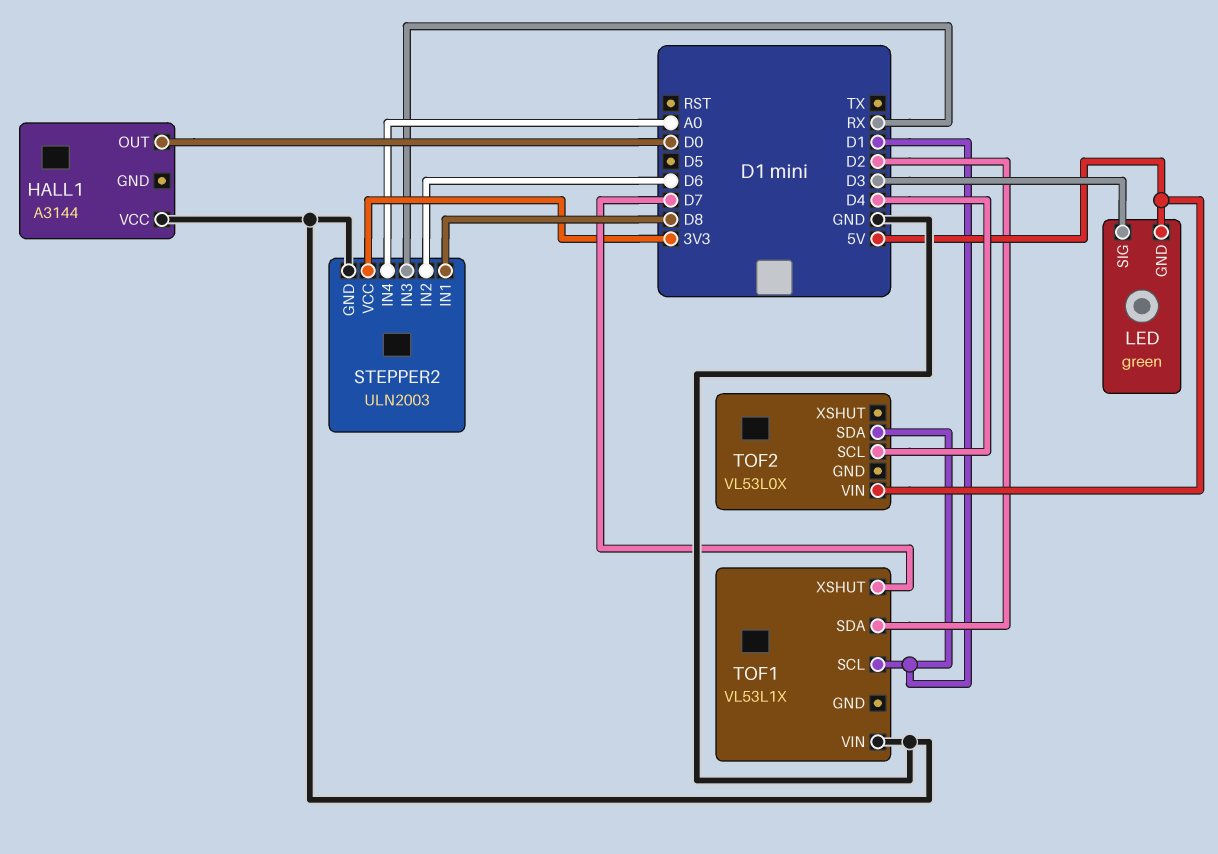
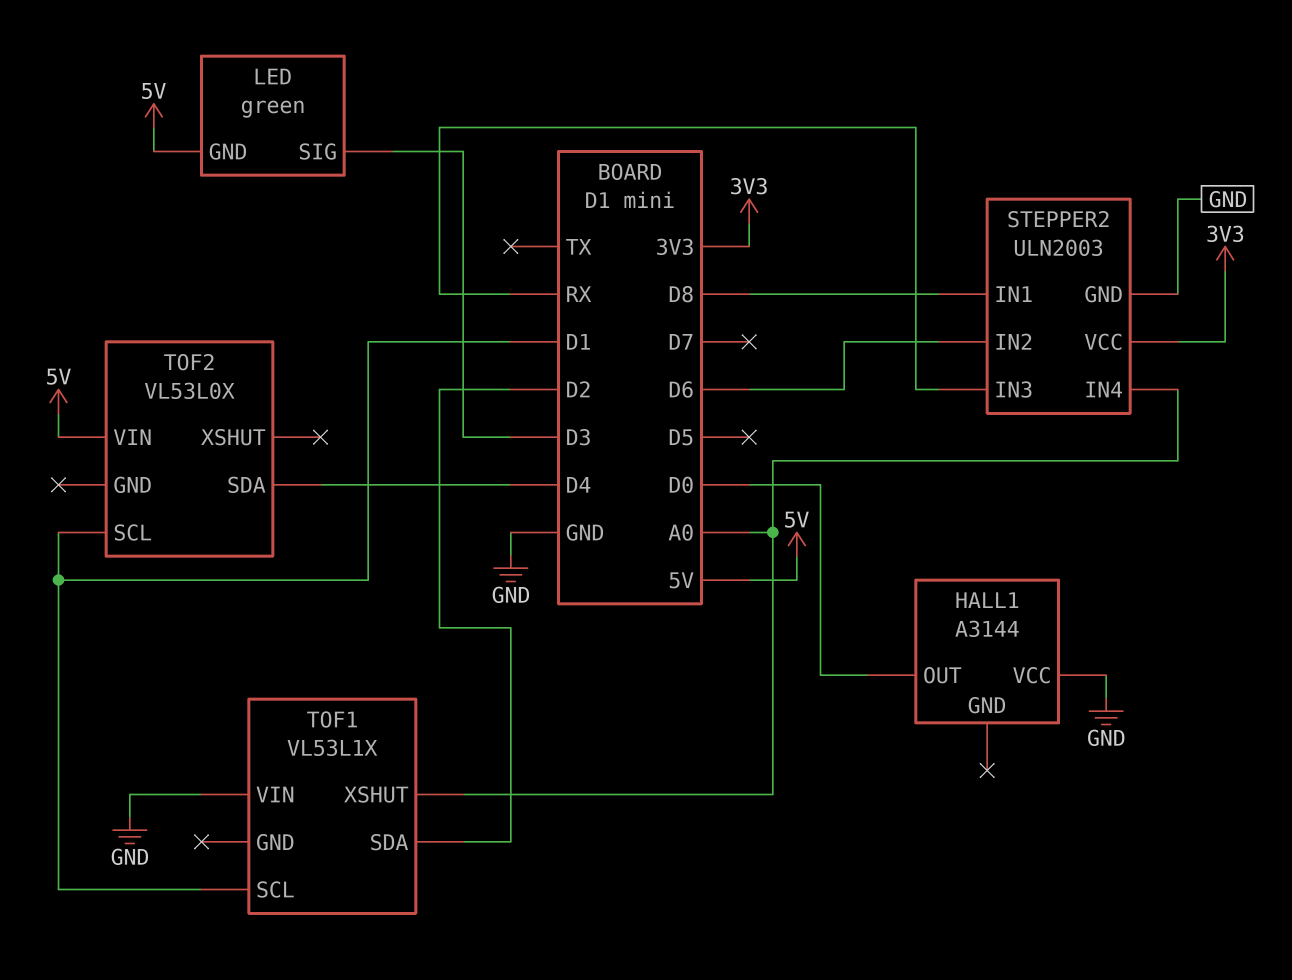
TOF1 pin XSHUT: D7 -> A0
TOF2 pin SCL: D4 -> D1
TOF2 pin SDA: D1 -> D4

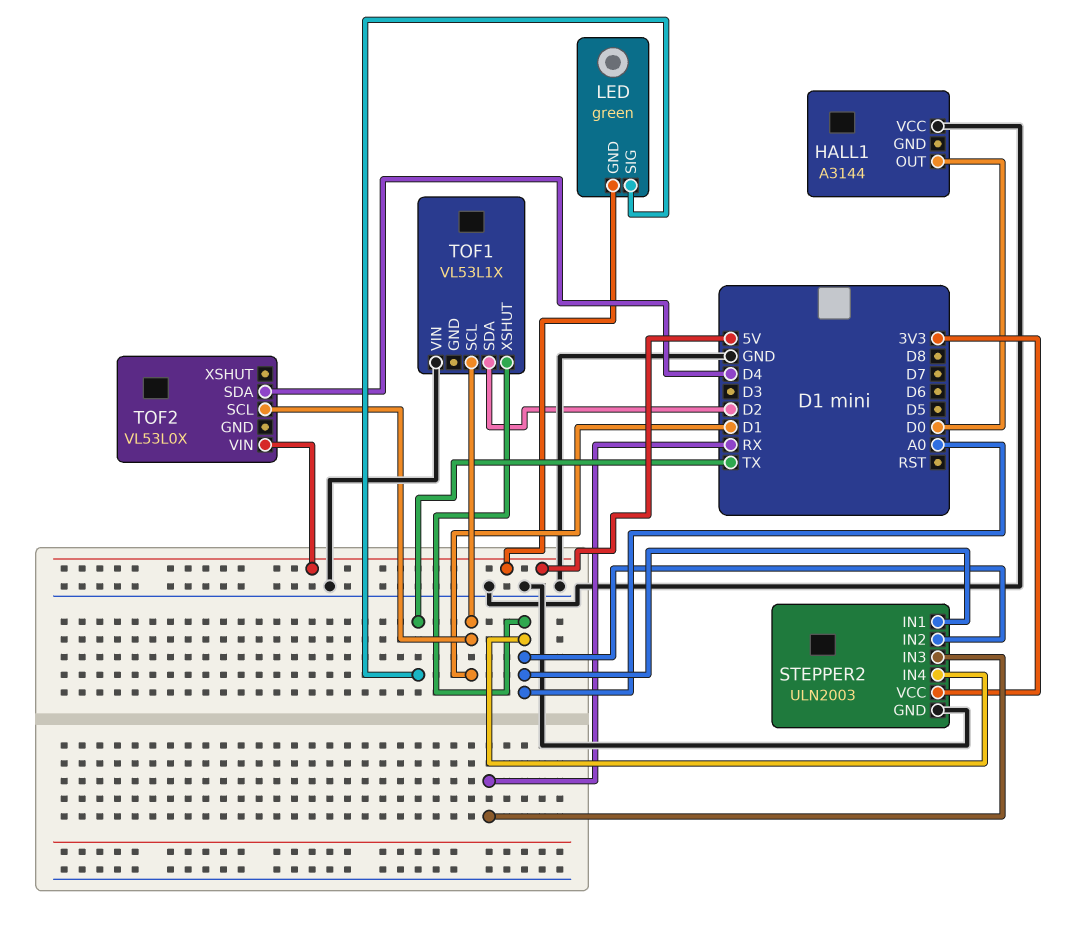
LED pin SIG: D3 -> TX
STEPPER2 pin IN1: D8 -> A0
STEPPER2 pin IN2: D6 -> A0

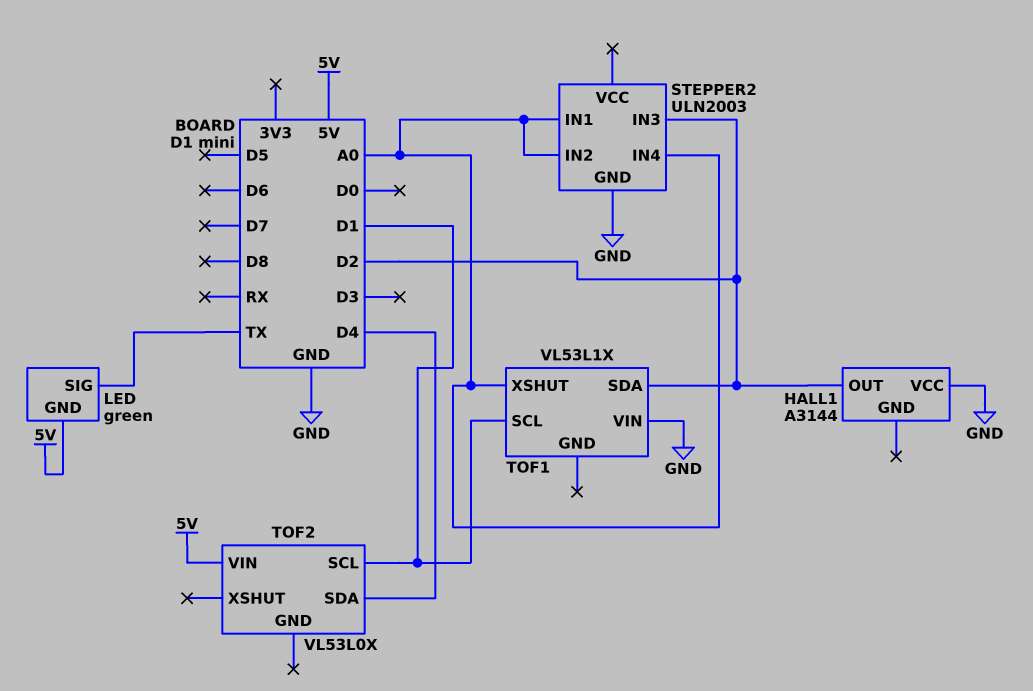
HALL1 pin OUT: D0 -> D2
STEPPER2 pin IN3: RX -> D2
STEPPER2 pin VCC: 3V3 -> none

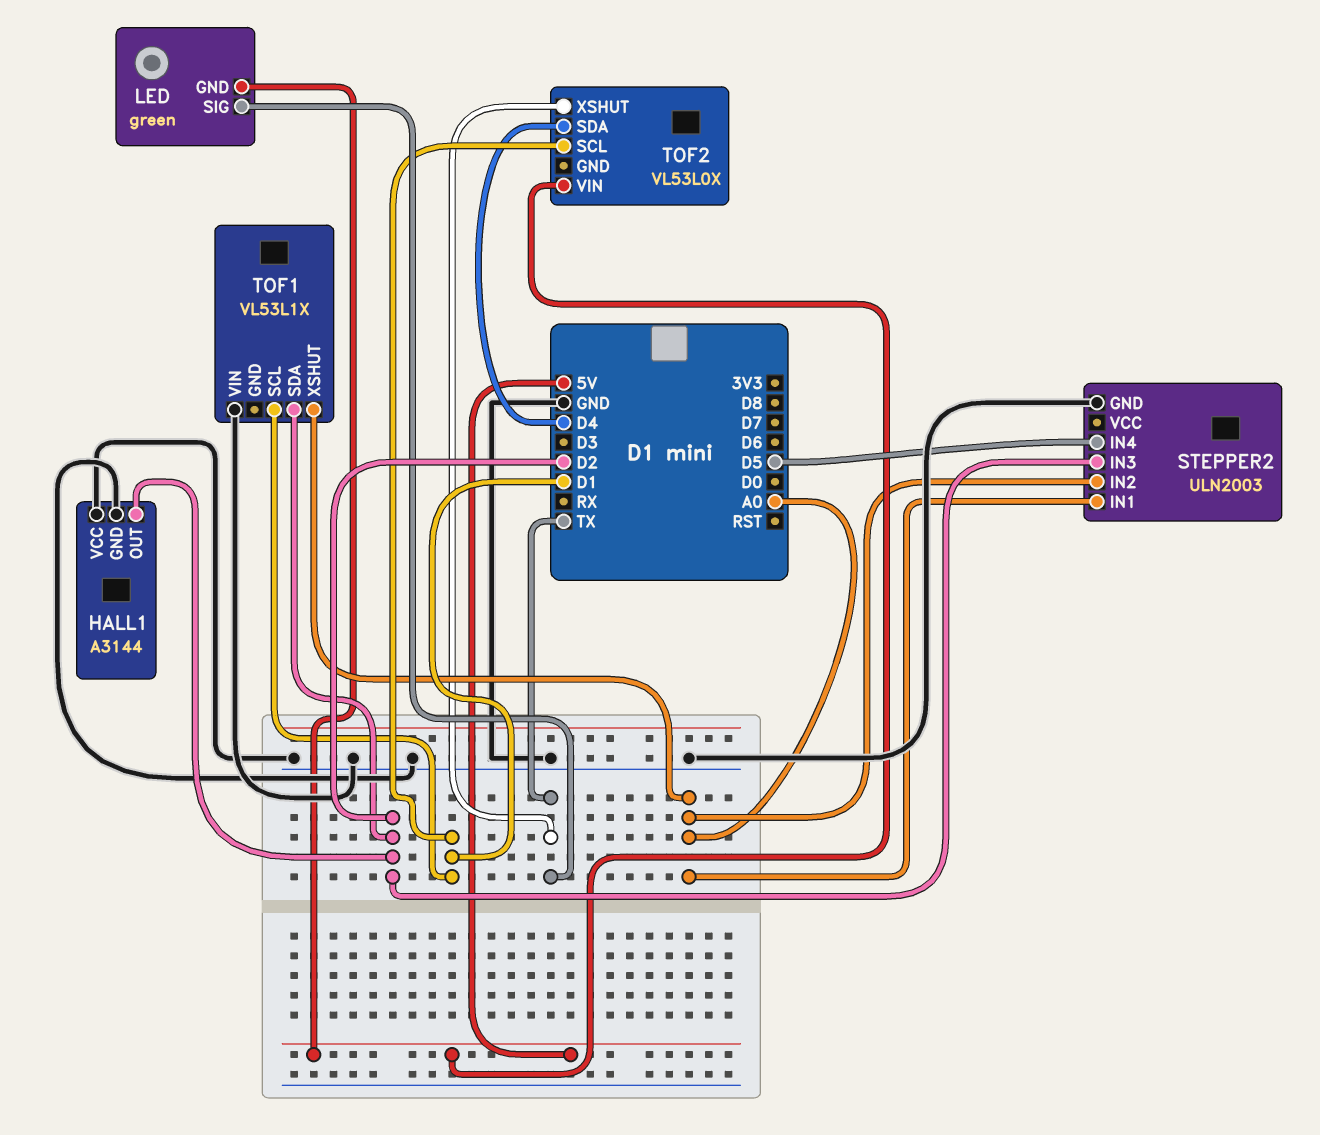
HALL1 pin GND: none -> GND
STEPPER2 pin IN4: A0 -> D5
TOF2 pin XSHUT: none -> TX

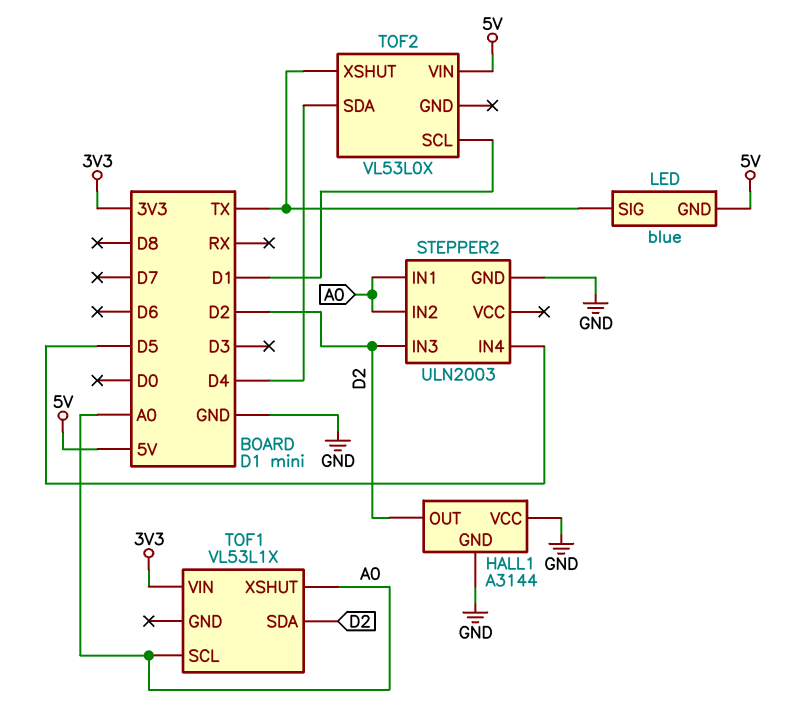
LED: green -> blue
TOF1 pin SCL: D1 -> A0
TOF1 pin VIN: GND -> 3V3

